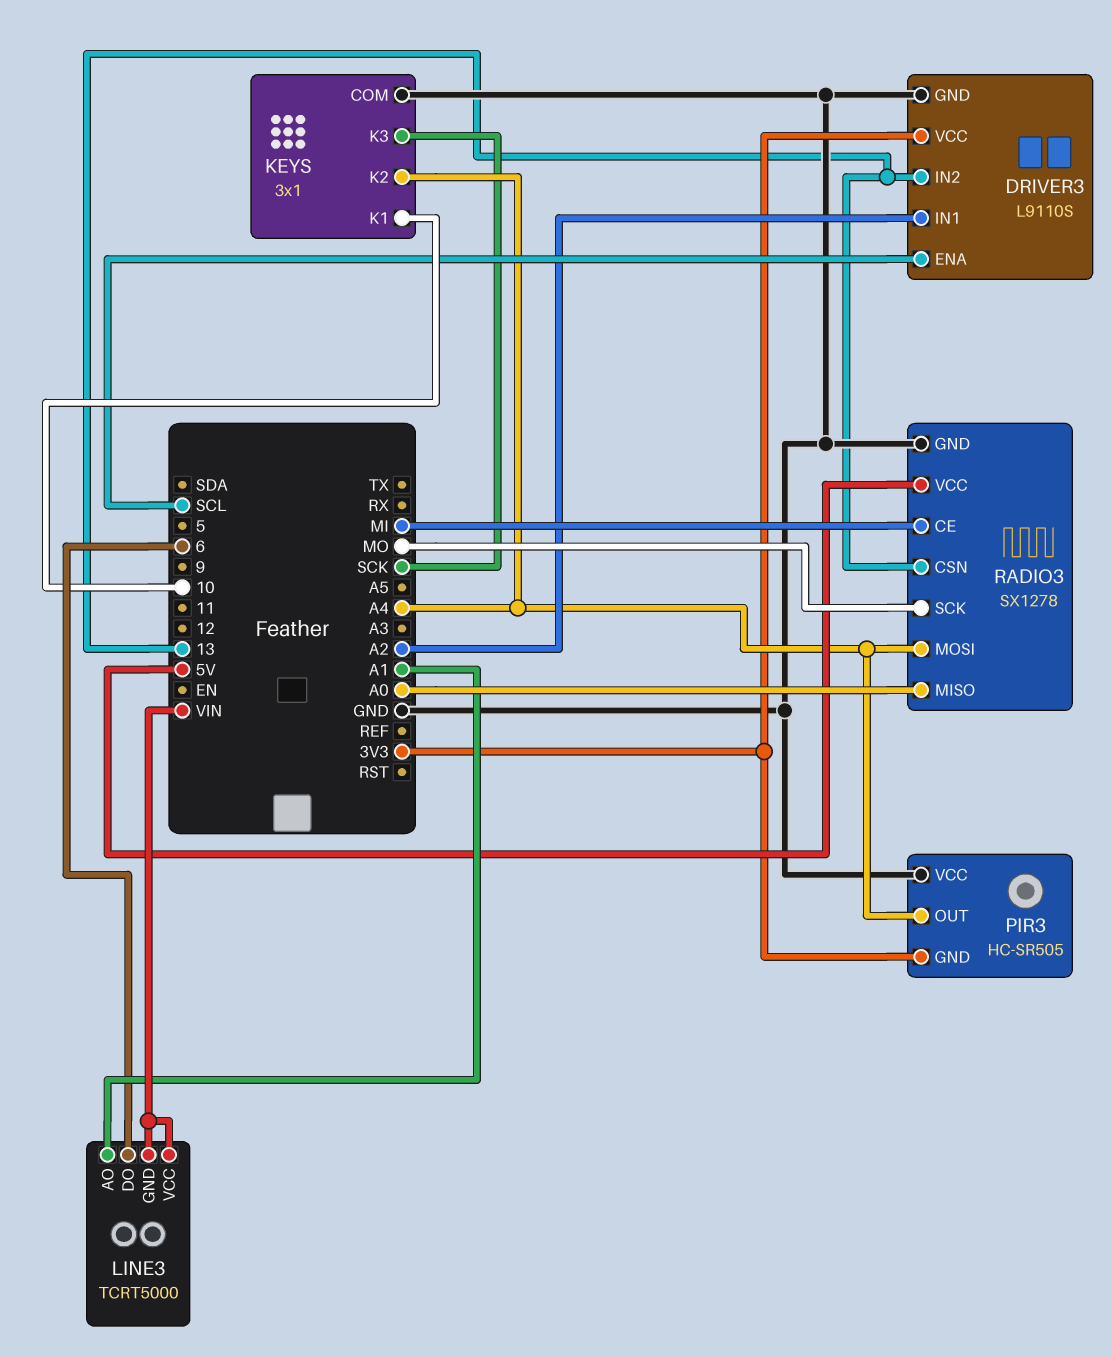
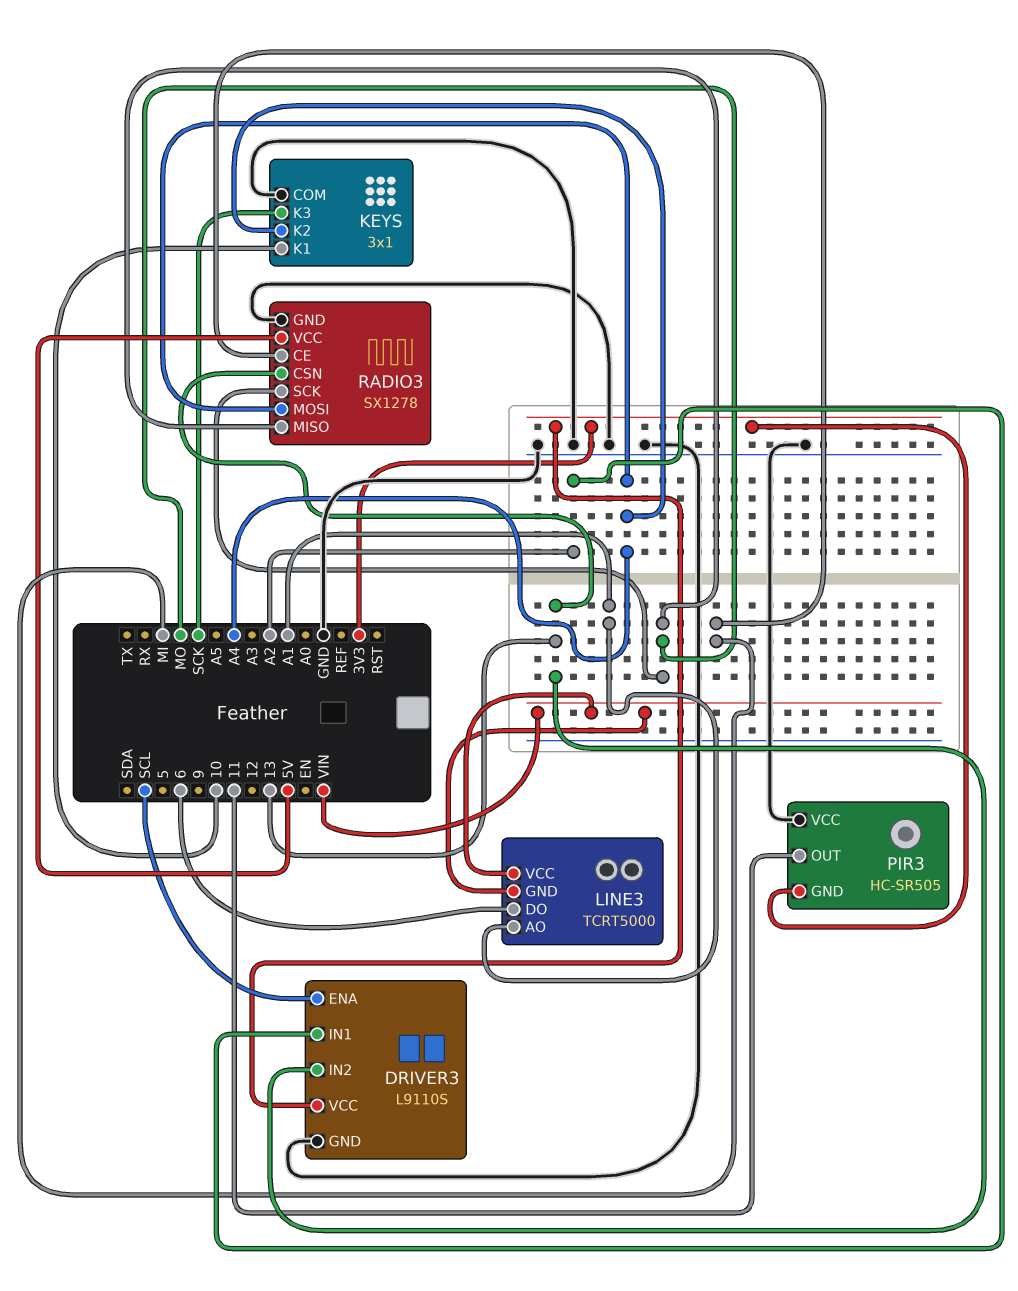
PIR3 pin OUT: A4 -> 11
RADIO3 pin MISO: A0 -> MO

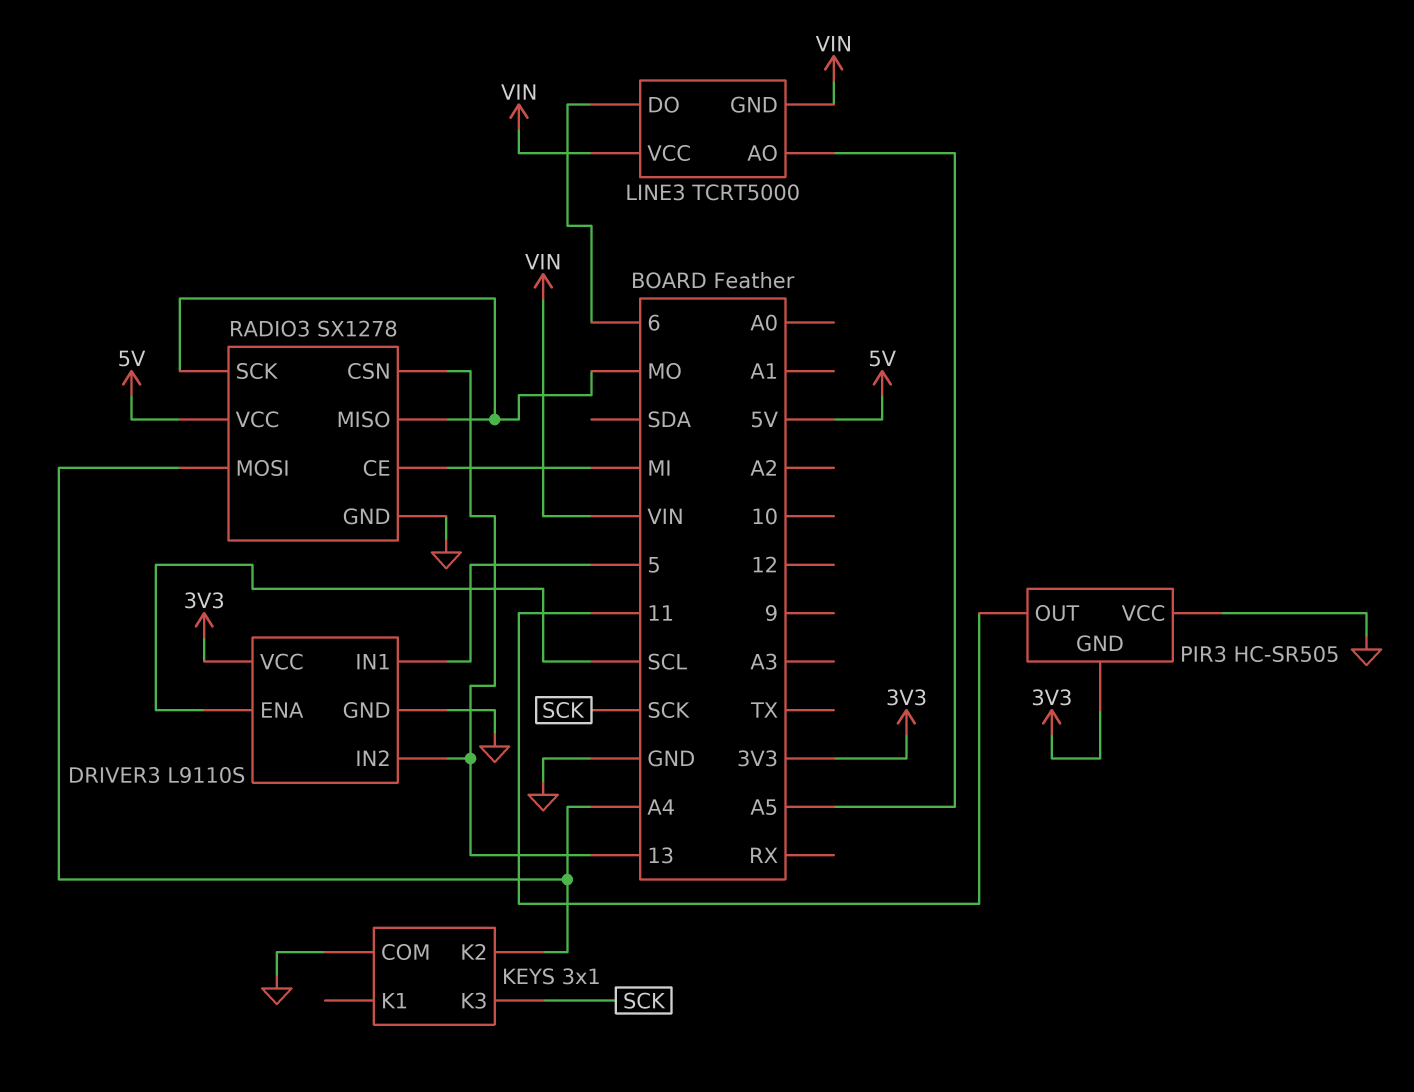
DRIVER3 pin IN1: A2 -> 5
KEYS pin K1: 10 -> none
LINE3 pin AO: A1 -> A5

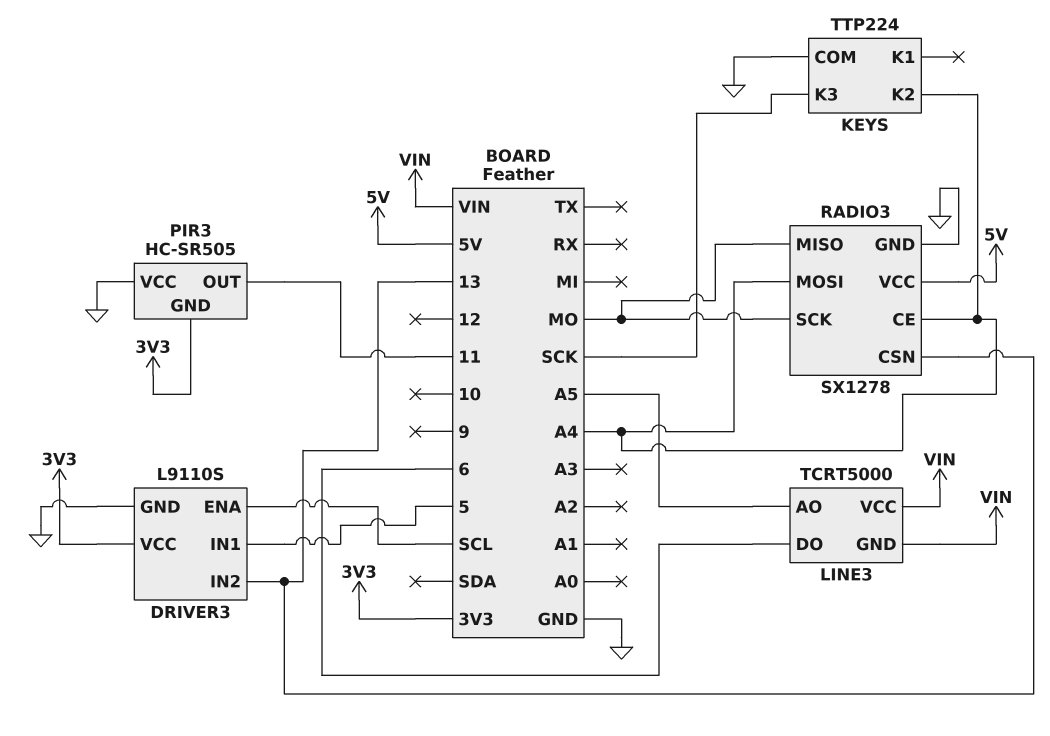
KEYS: 3x1 -> TTP224
RADIO3 pin CE: MI -> A4

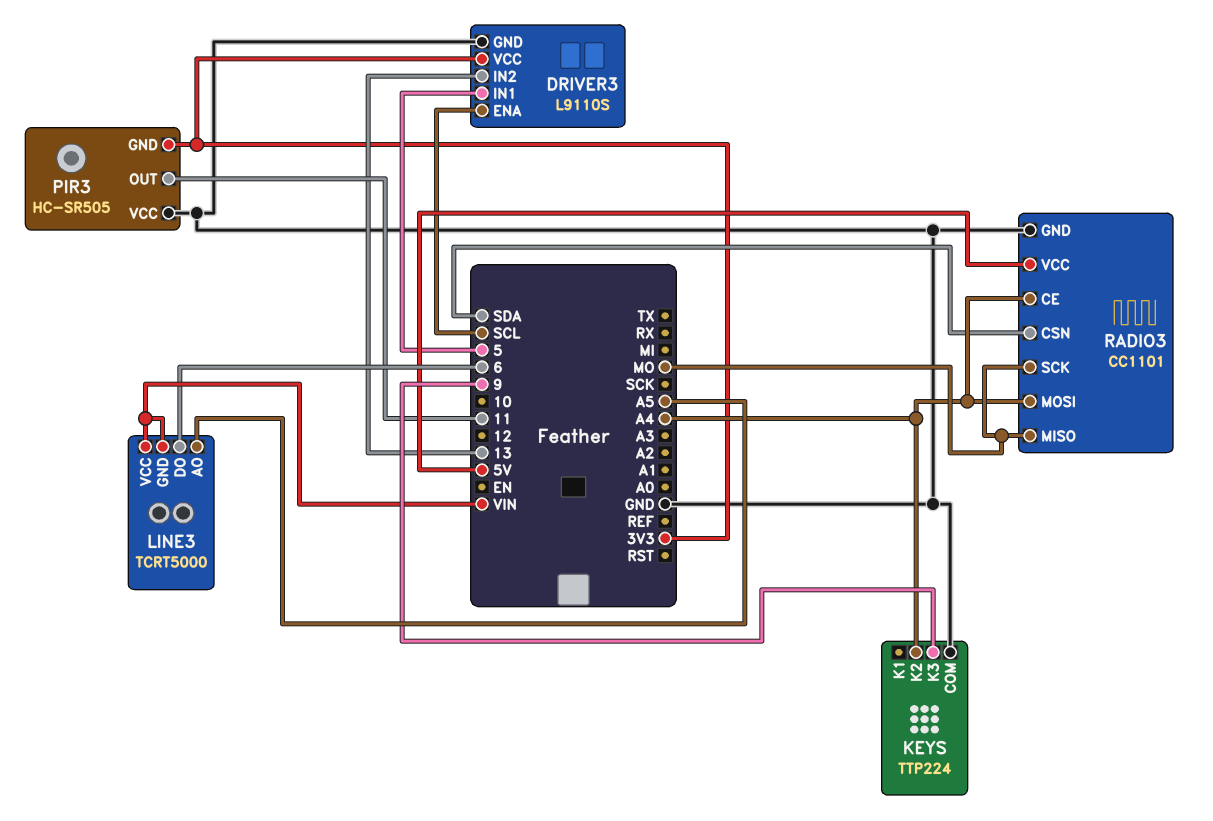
KEYS pin K3: SCK -> 9
RADIO3: SX1278 -> CC1101
RADIO3 pin CSN: 13 -> SDA

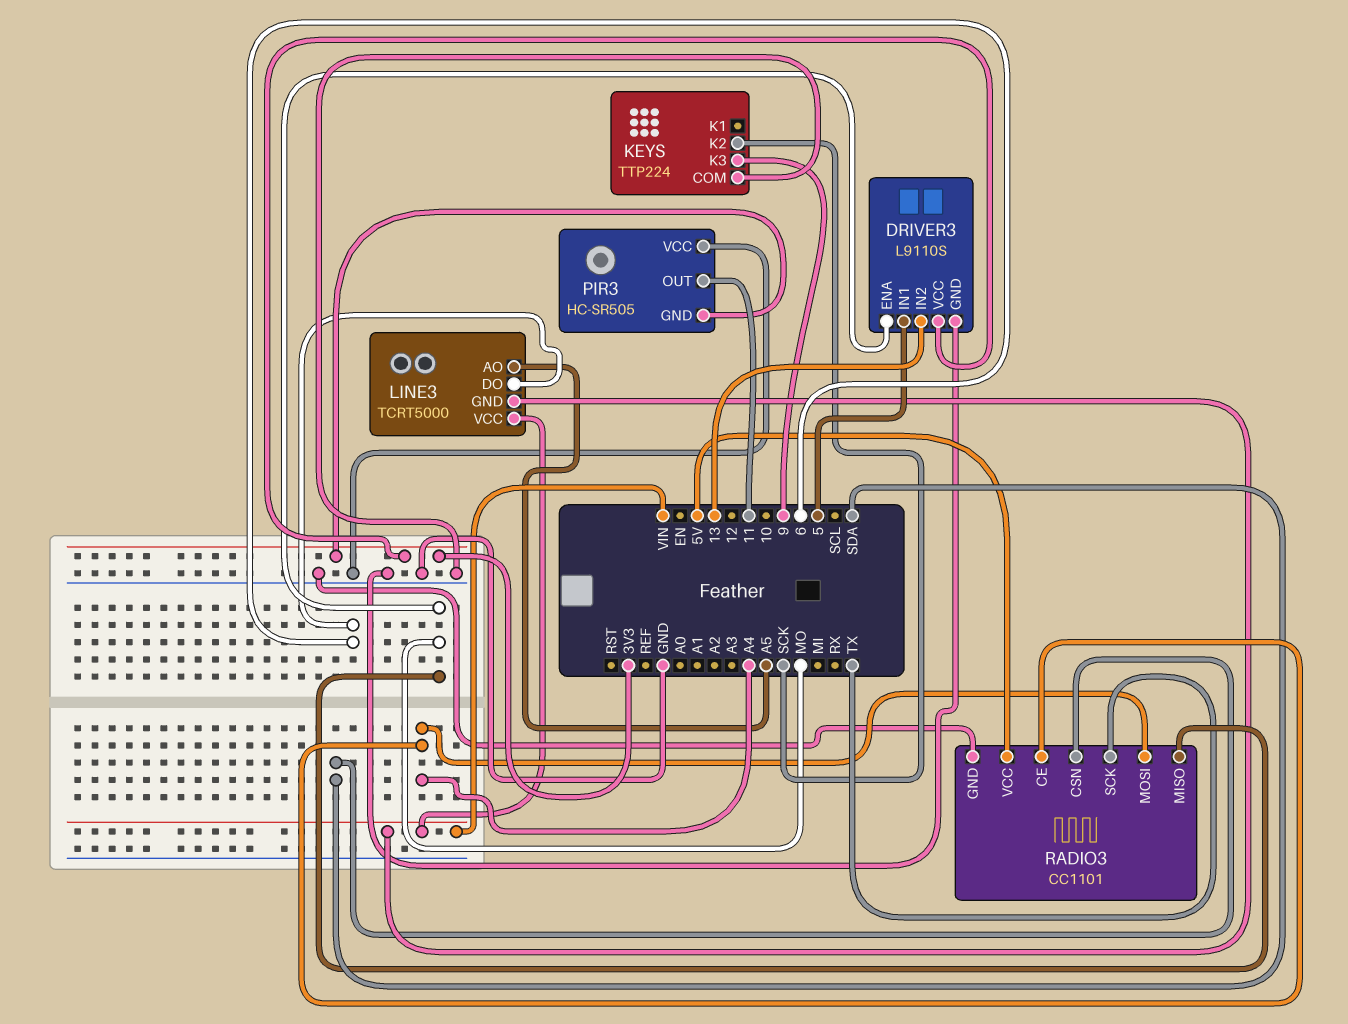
DRIVER3 pin ENA: SCL -> MO
KEYS pin K2: A4 -> SCK
RADIO3 pin SCK: MO -> TX

